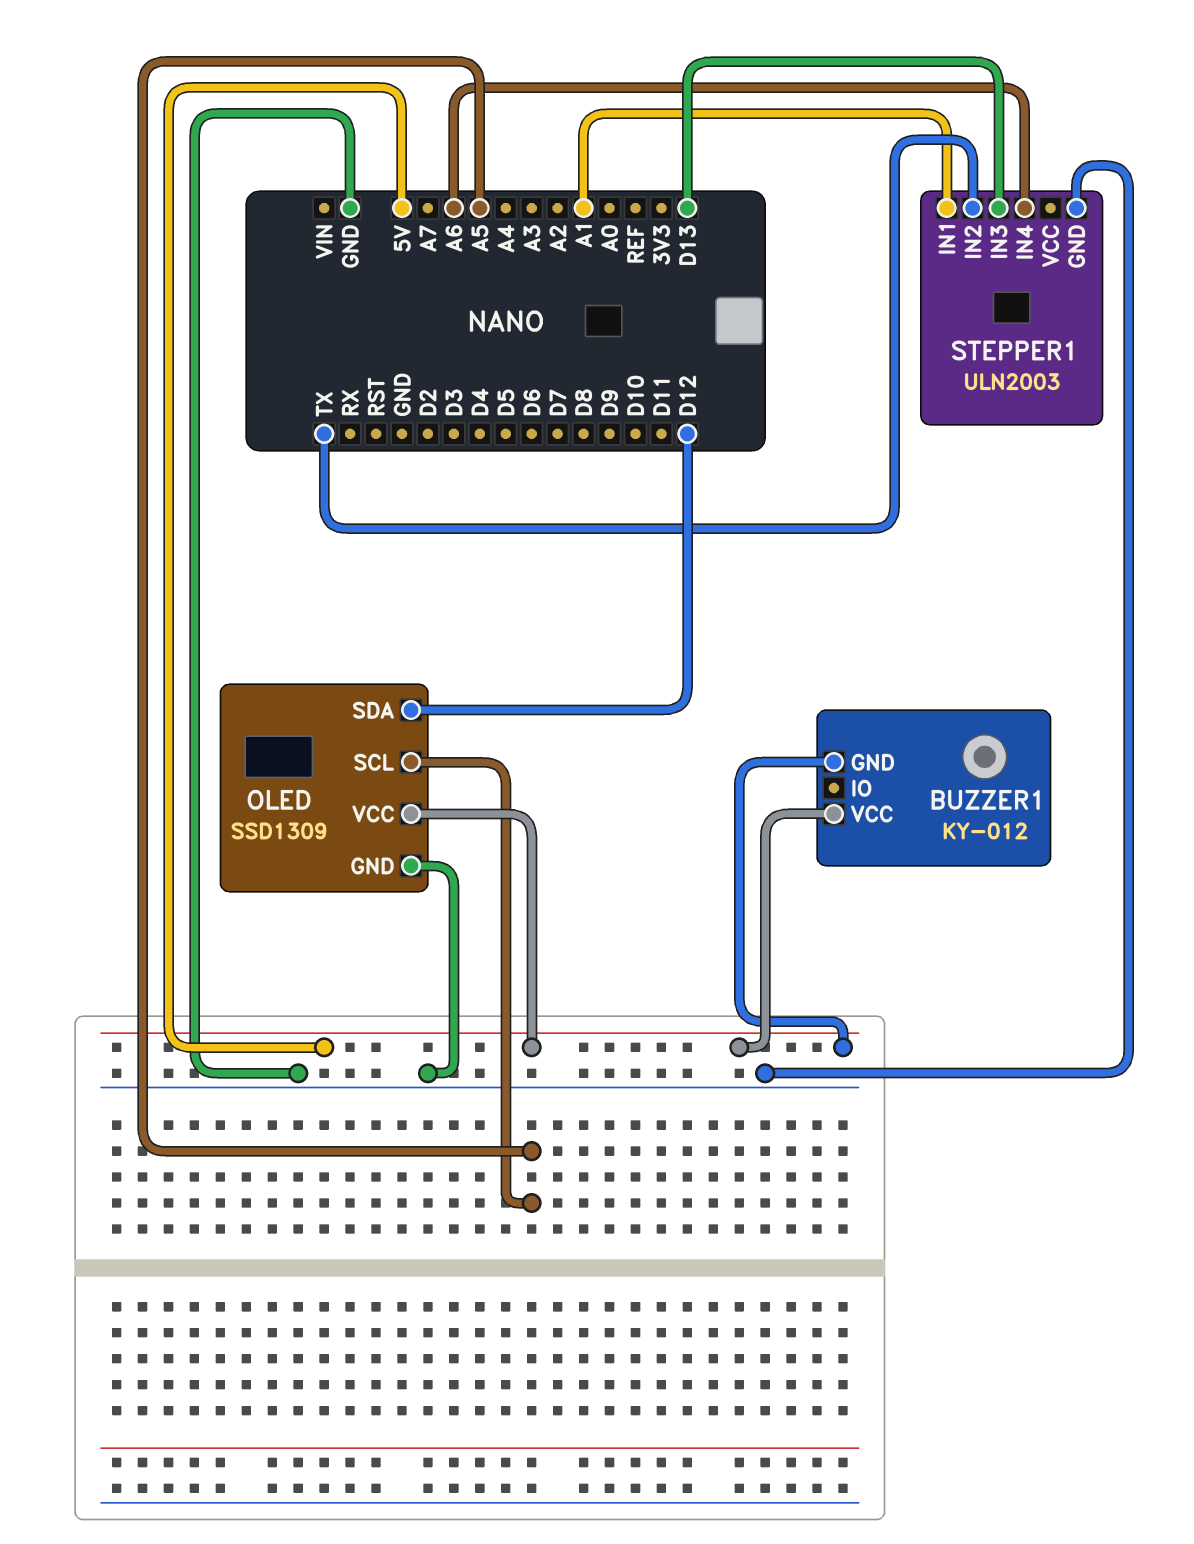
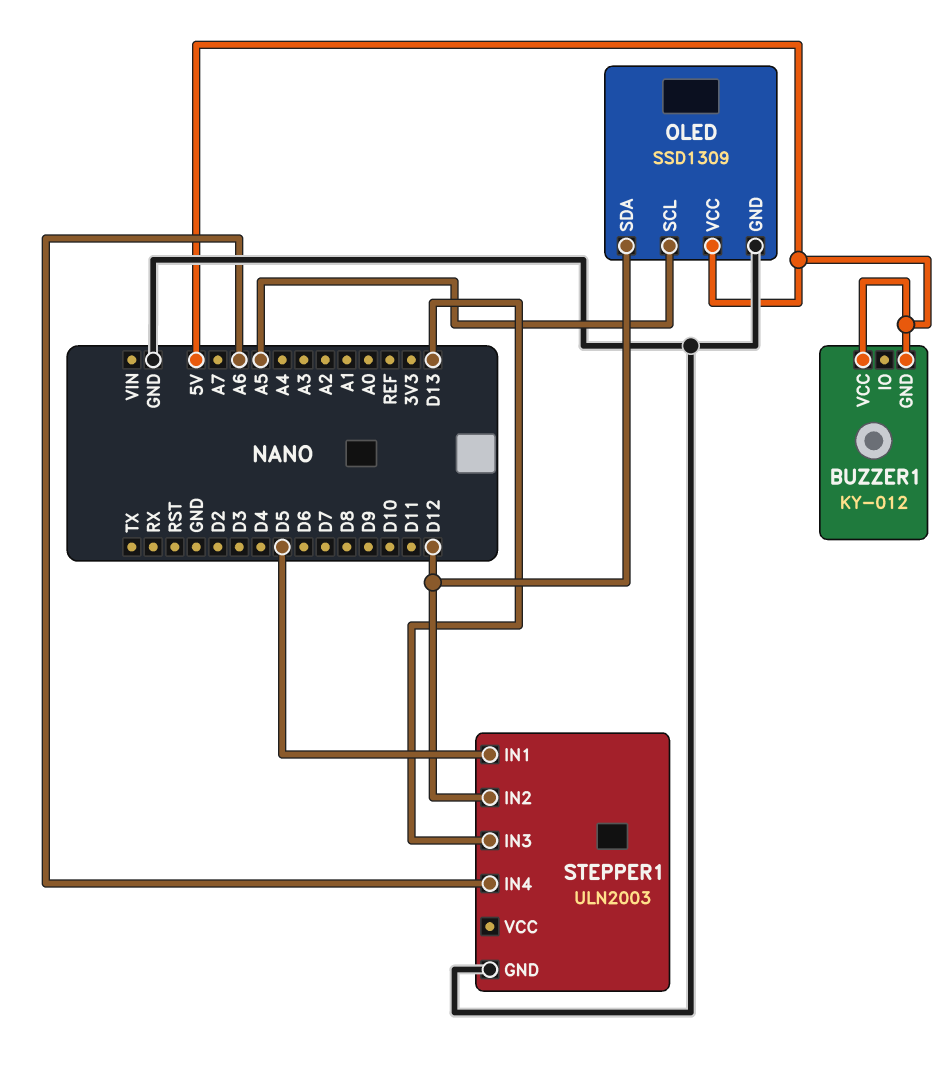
STEPPER1 pin IN1: A1 -> D5
STEPPER1 pin IN2: TX -> D12

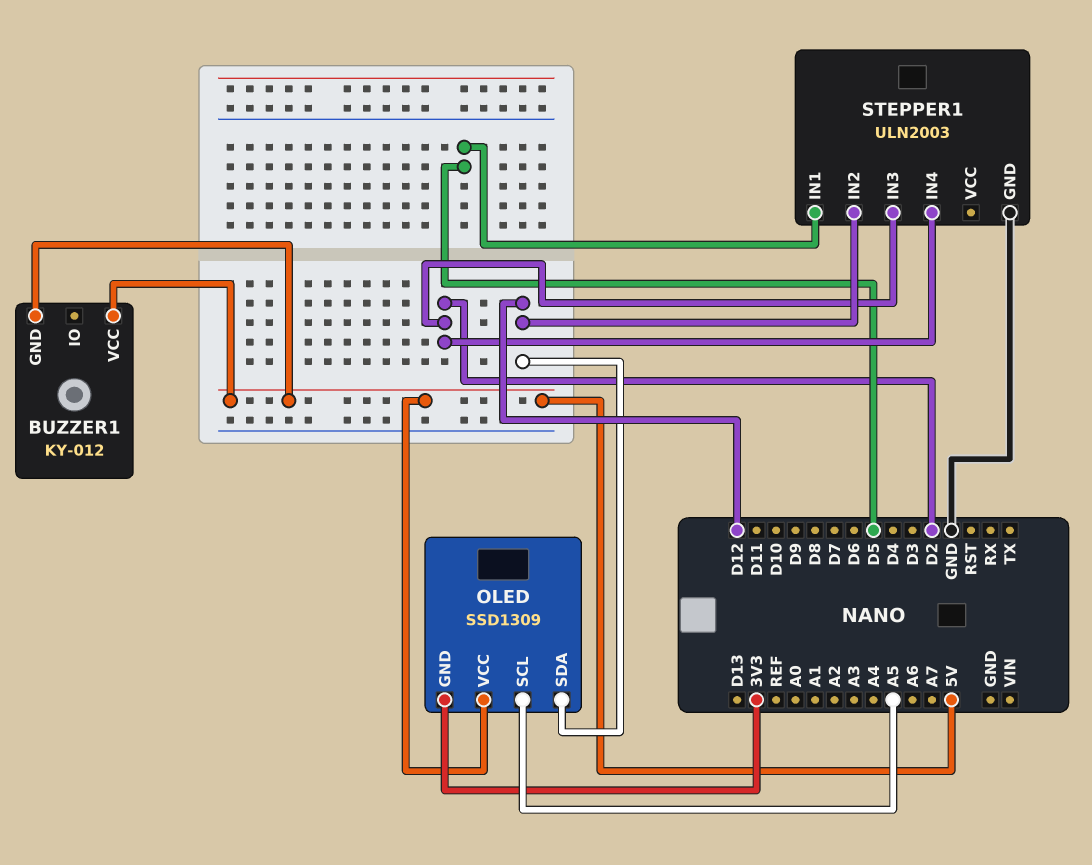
OLED pin GND: GND -> 3V3
STEPPER1 pin IN3: D13 -> D2
STEPPER1 pin IN4: A6 -> D2

